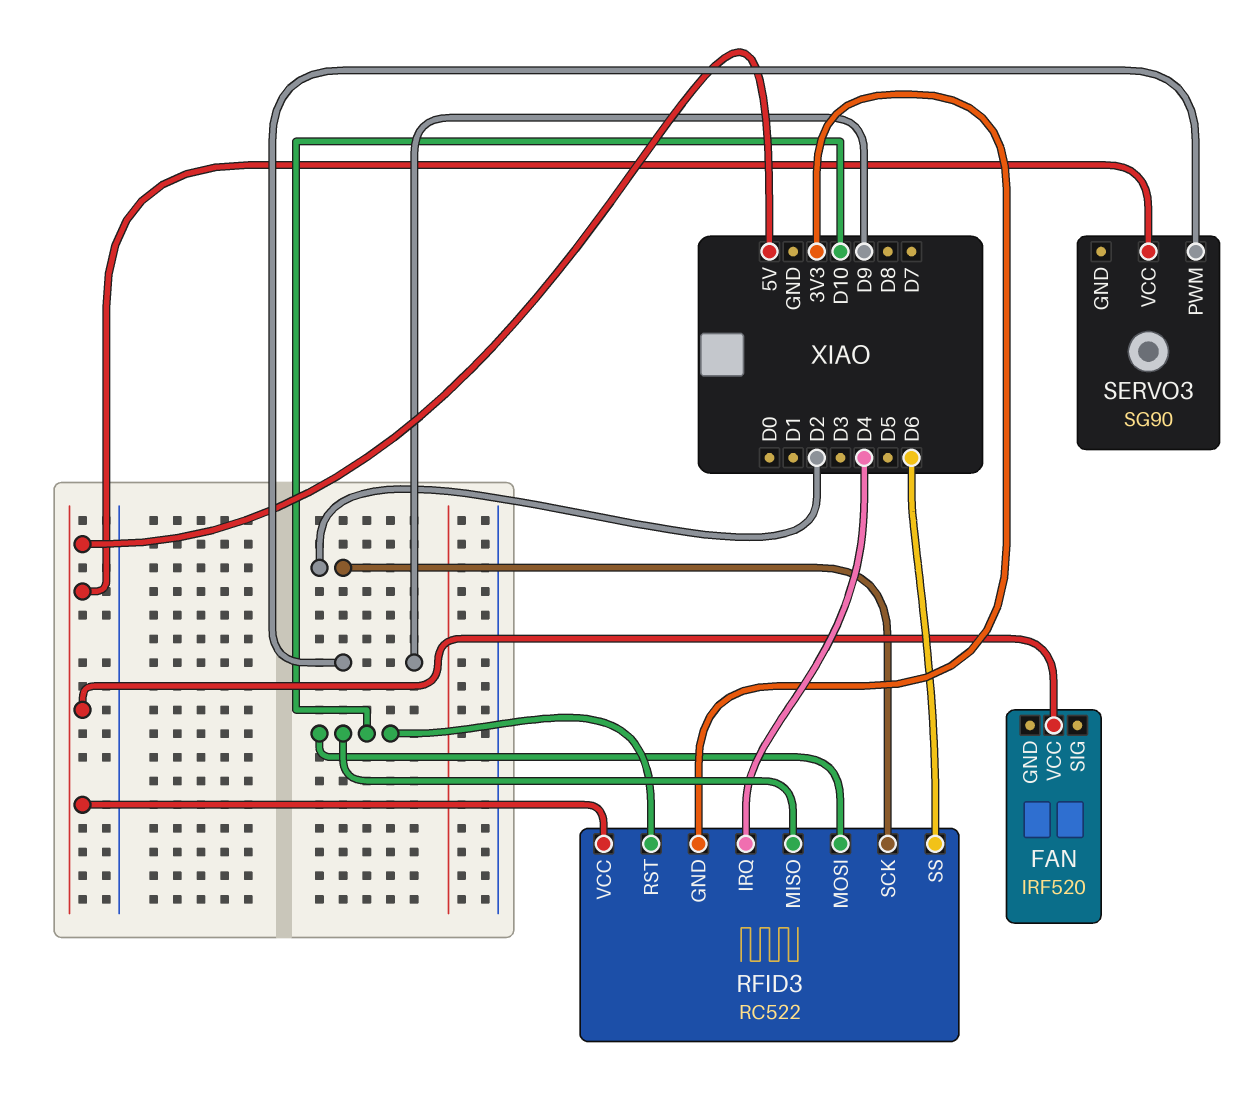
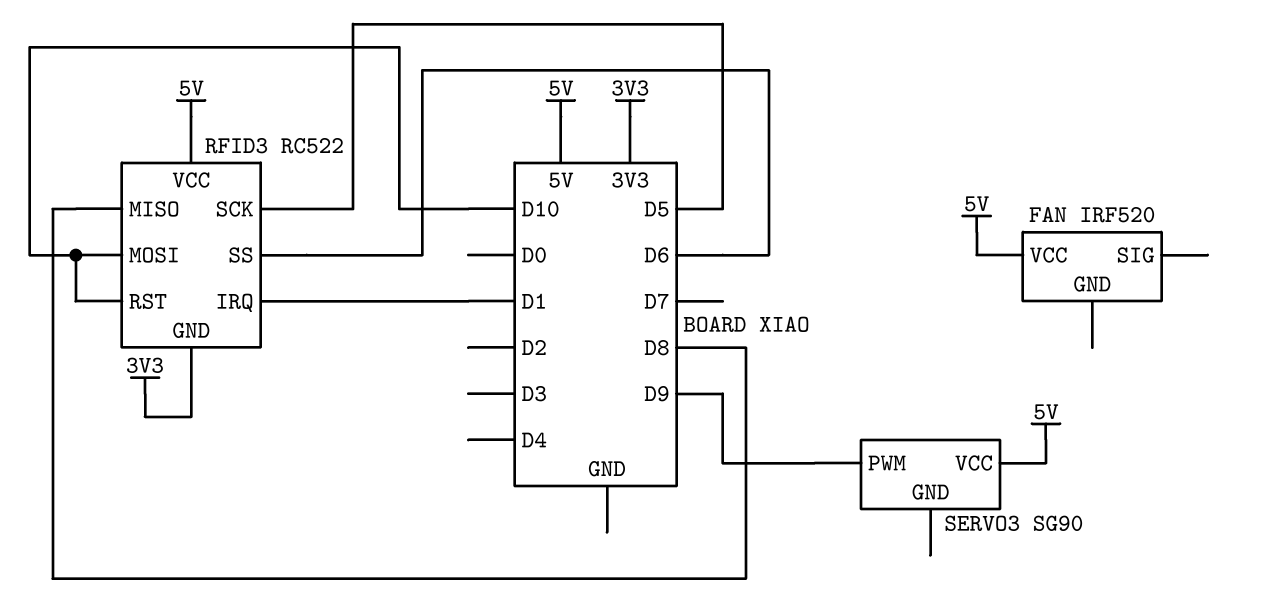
RFID3 pin IRQ: D4 -> D1
RFID3 pin MISO: D10 -> D8
RFID3 pin SCK: D2 -> D5

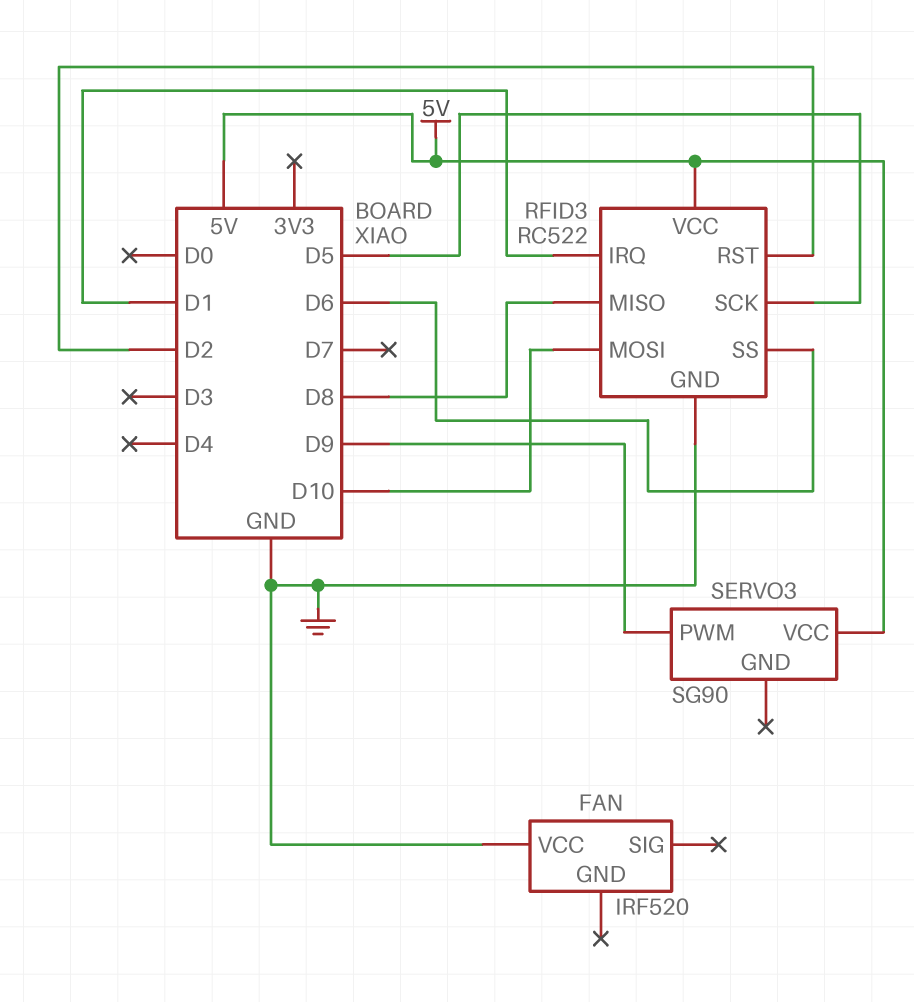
FAN pin VCC: 5V -> GND
RFID3 pin GND: 3V3 -> GND
RFID3 pin RST: D10 -> D2

